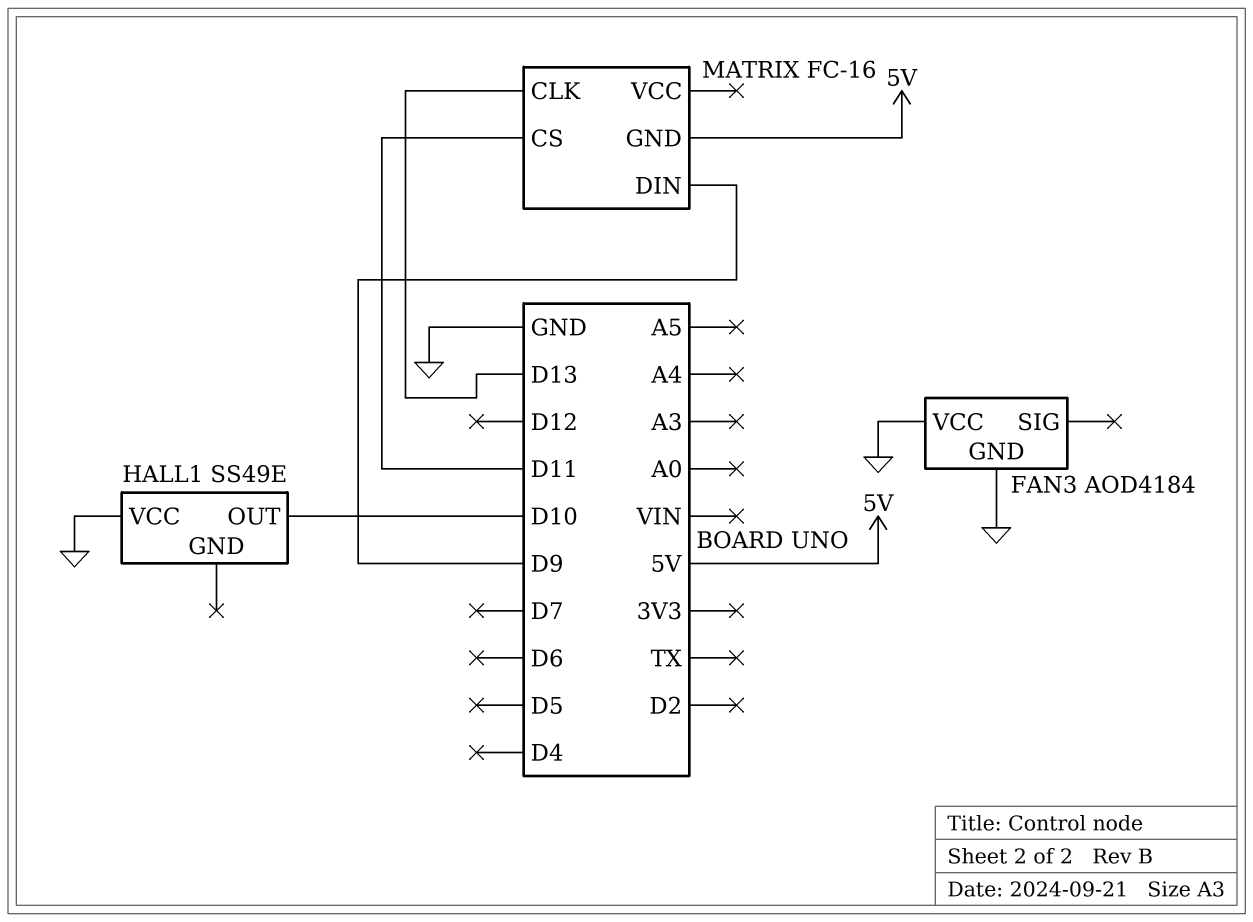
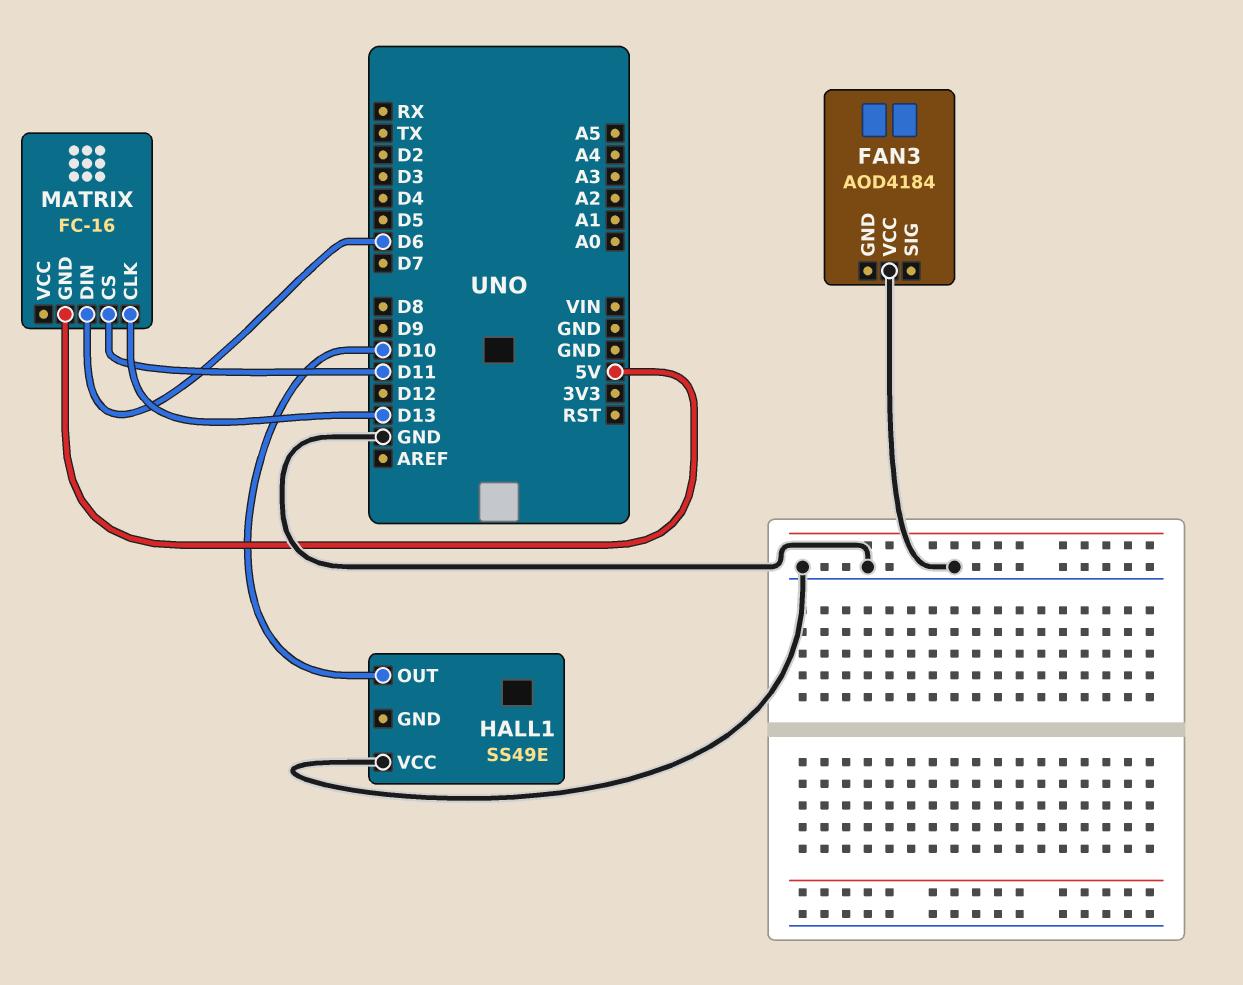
FAN3 pin GND: GND -> none
MATRIX pin DIN: D9 -> D6

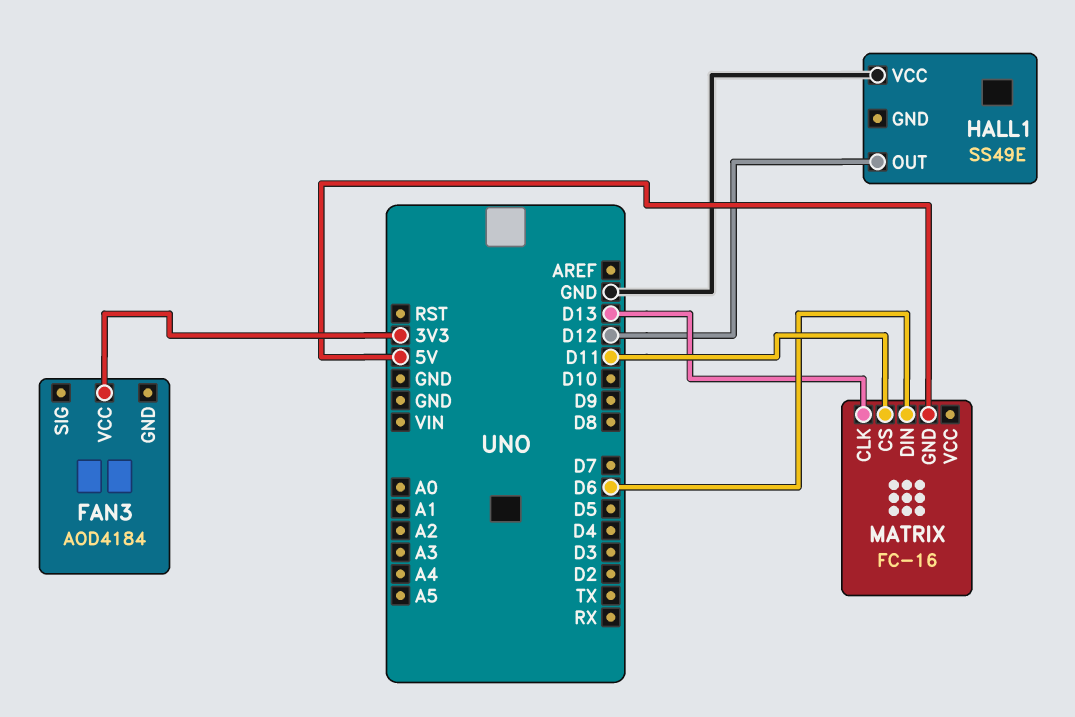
FAN3 pin VCC: GND -> 3V3
HALL1 pin OUT: D10 -> D12

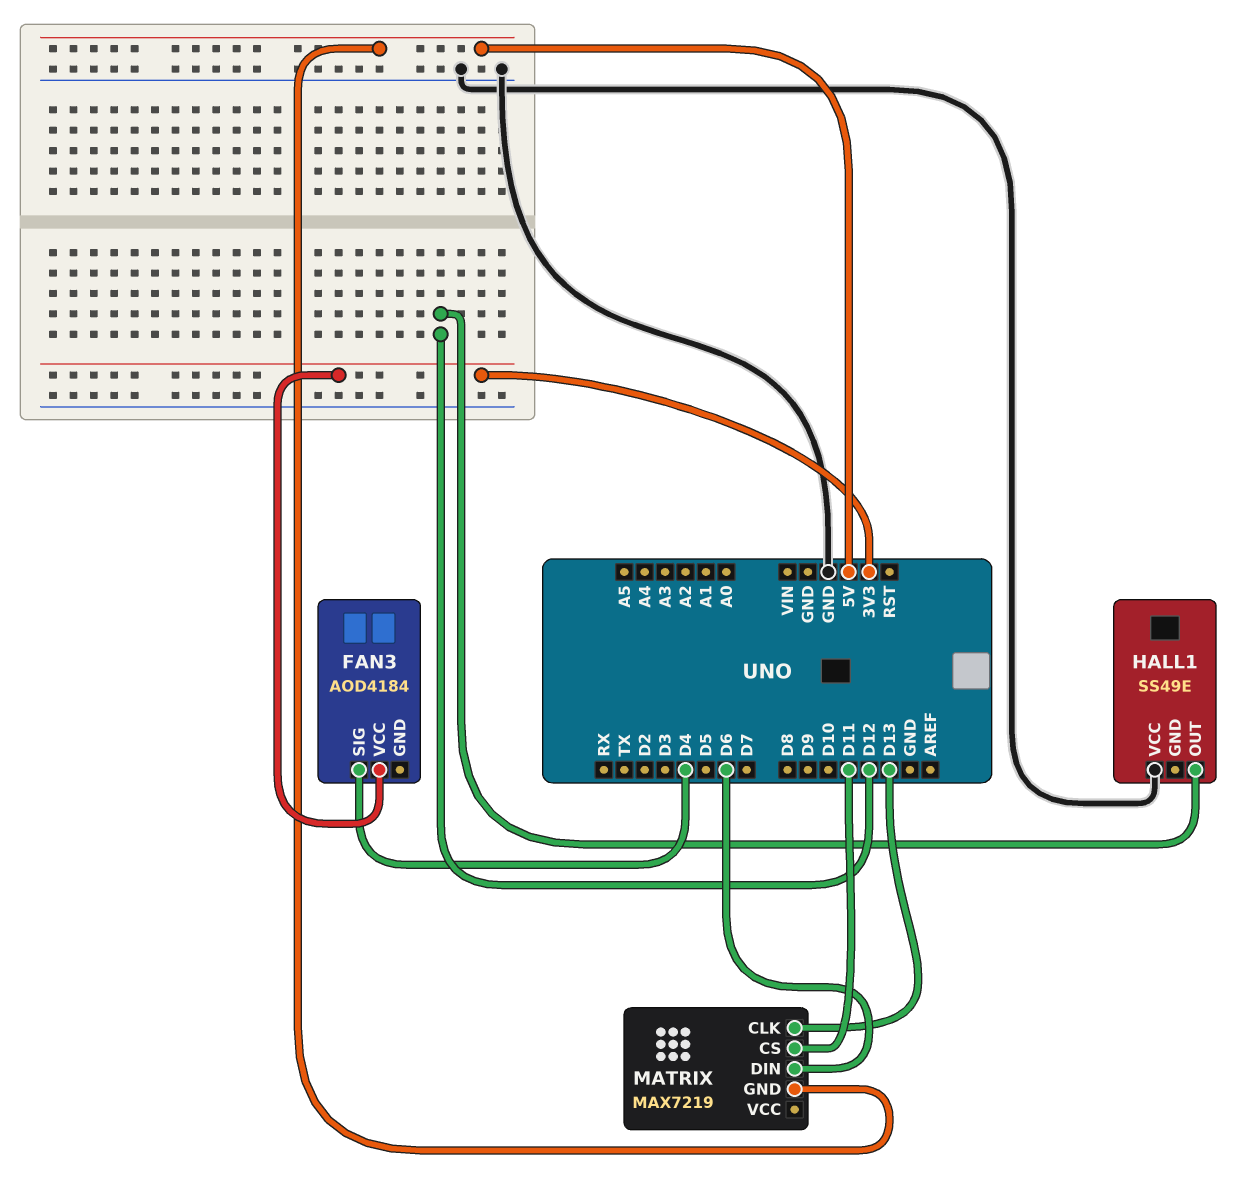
FAN3 pin SIG: none -> D4
MATRIX: FC-16 -> MAX7219

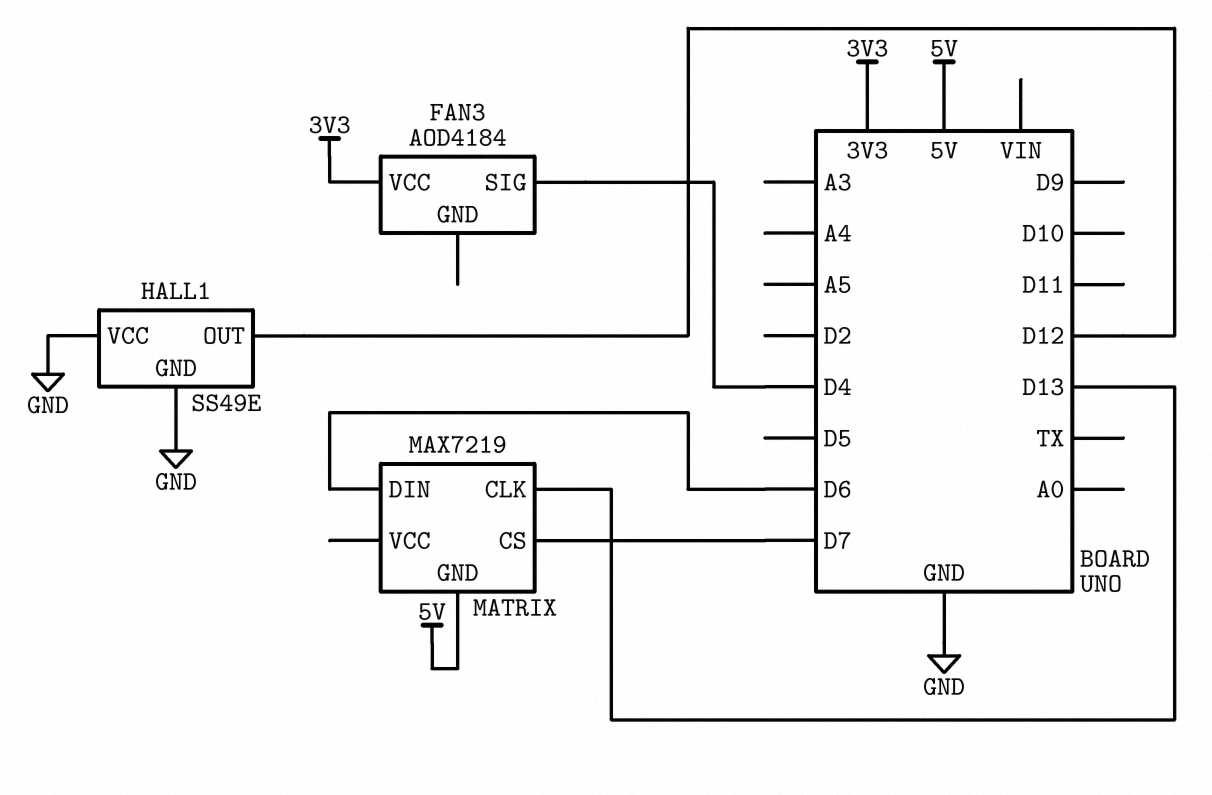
HALL1 pin GND: none -> GND
MATRIX pin CS: D11 -> D7

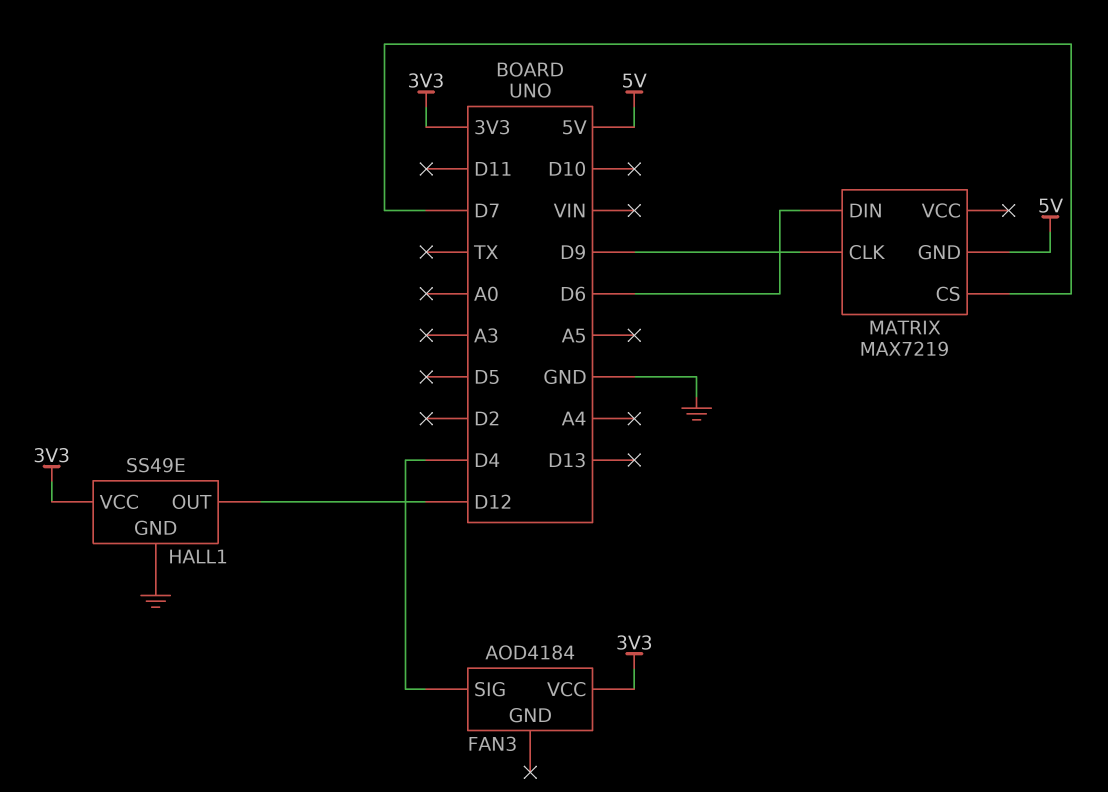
HALL1 pin VCC: GND -> 3V3
MATRIX pin CLK: D13 -> D9

